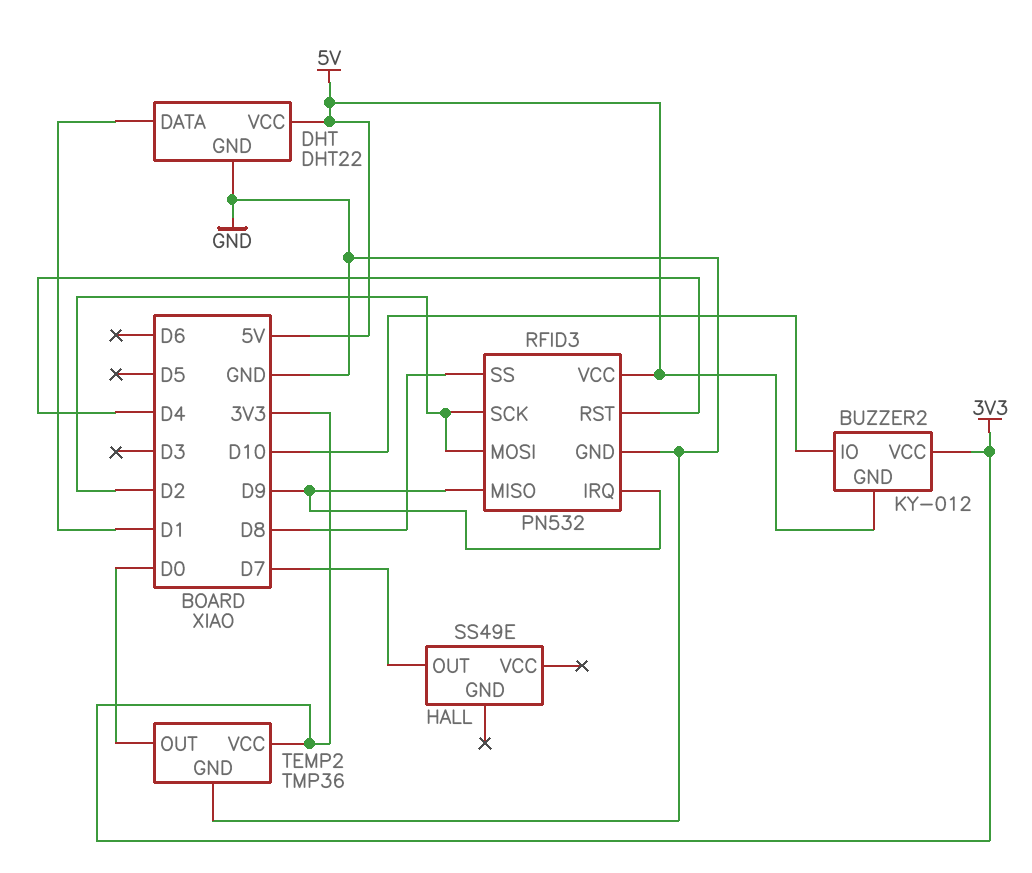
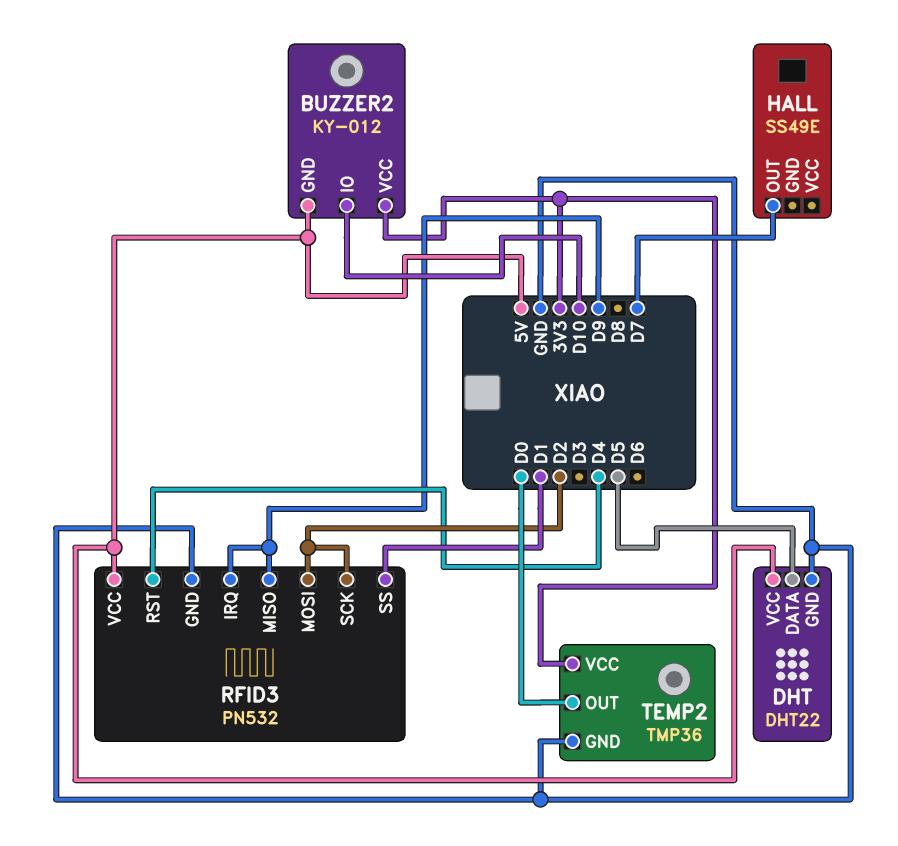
DHT pin DATA: D1 -> D5
RFID3 pin SS: D8 -> D1

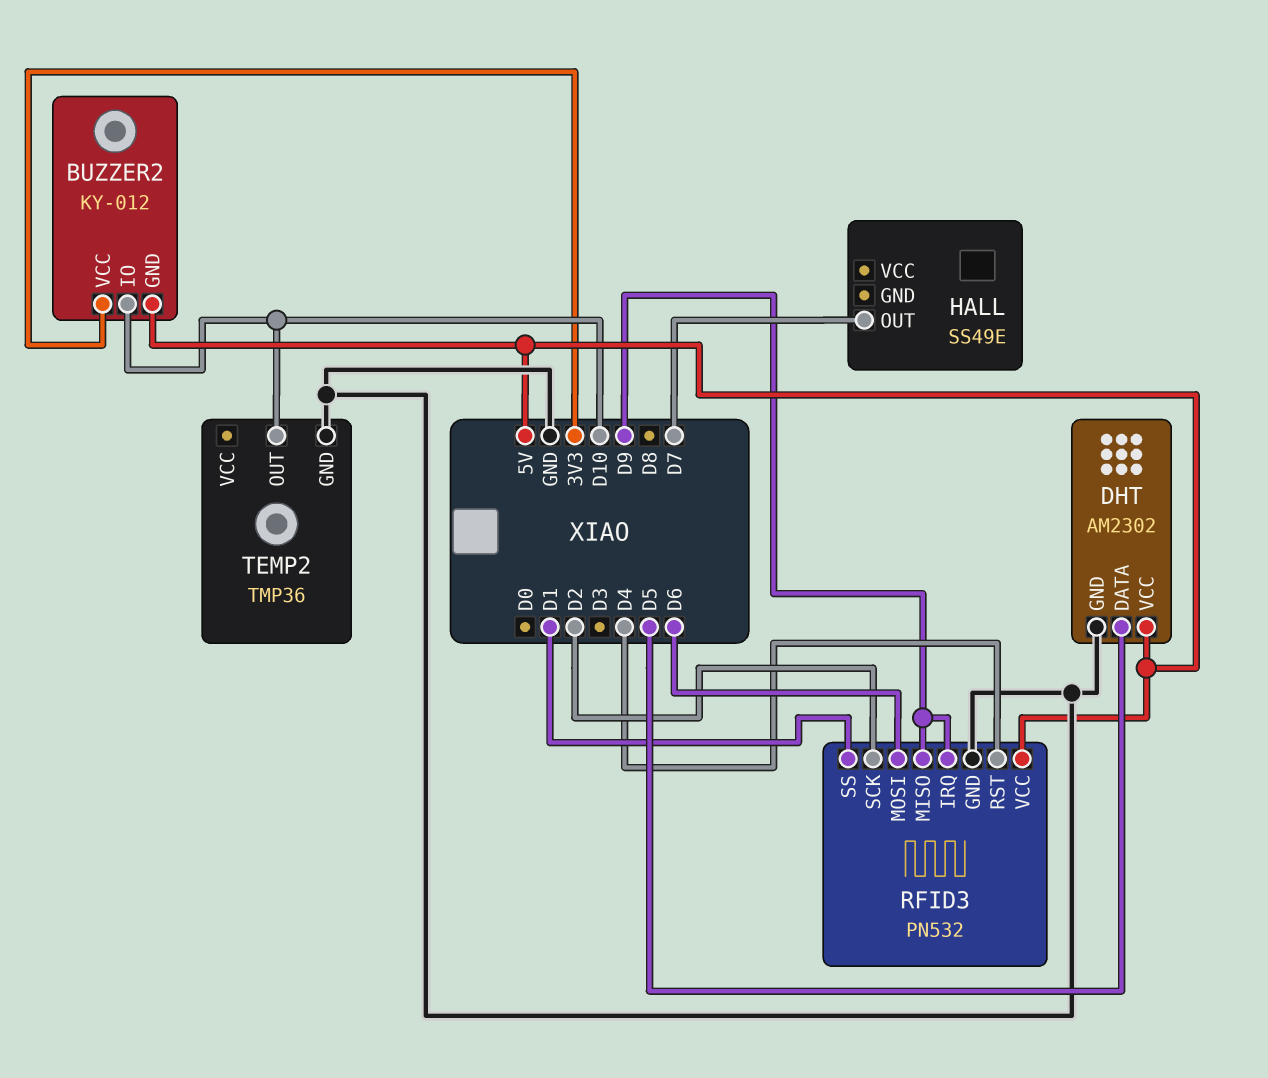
DHT: DHT22 -> AM2302
RFID3 pin MOSI: D2 -> D6
TEMP2 pin OUT: D0 -> D10
TEMP2 pin VCC: 3V3 -> none

